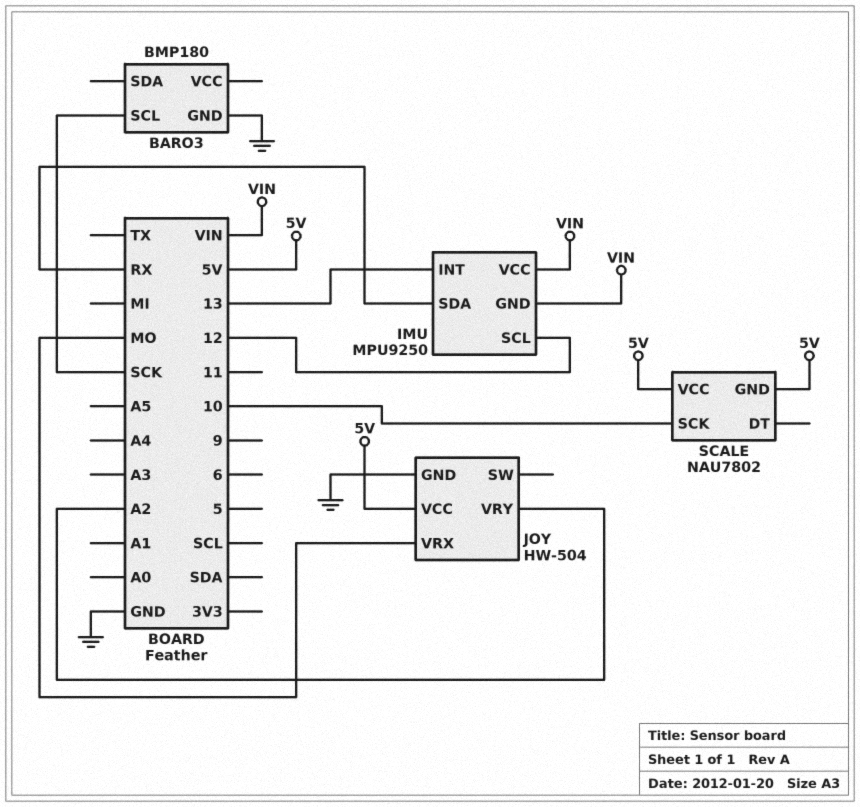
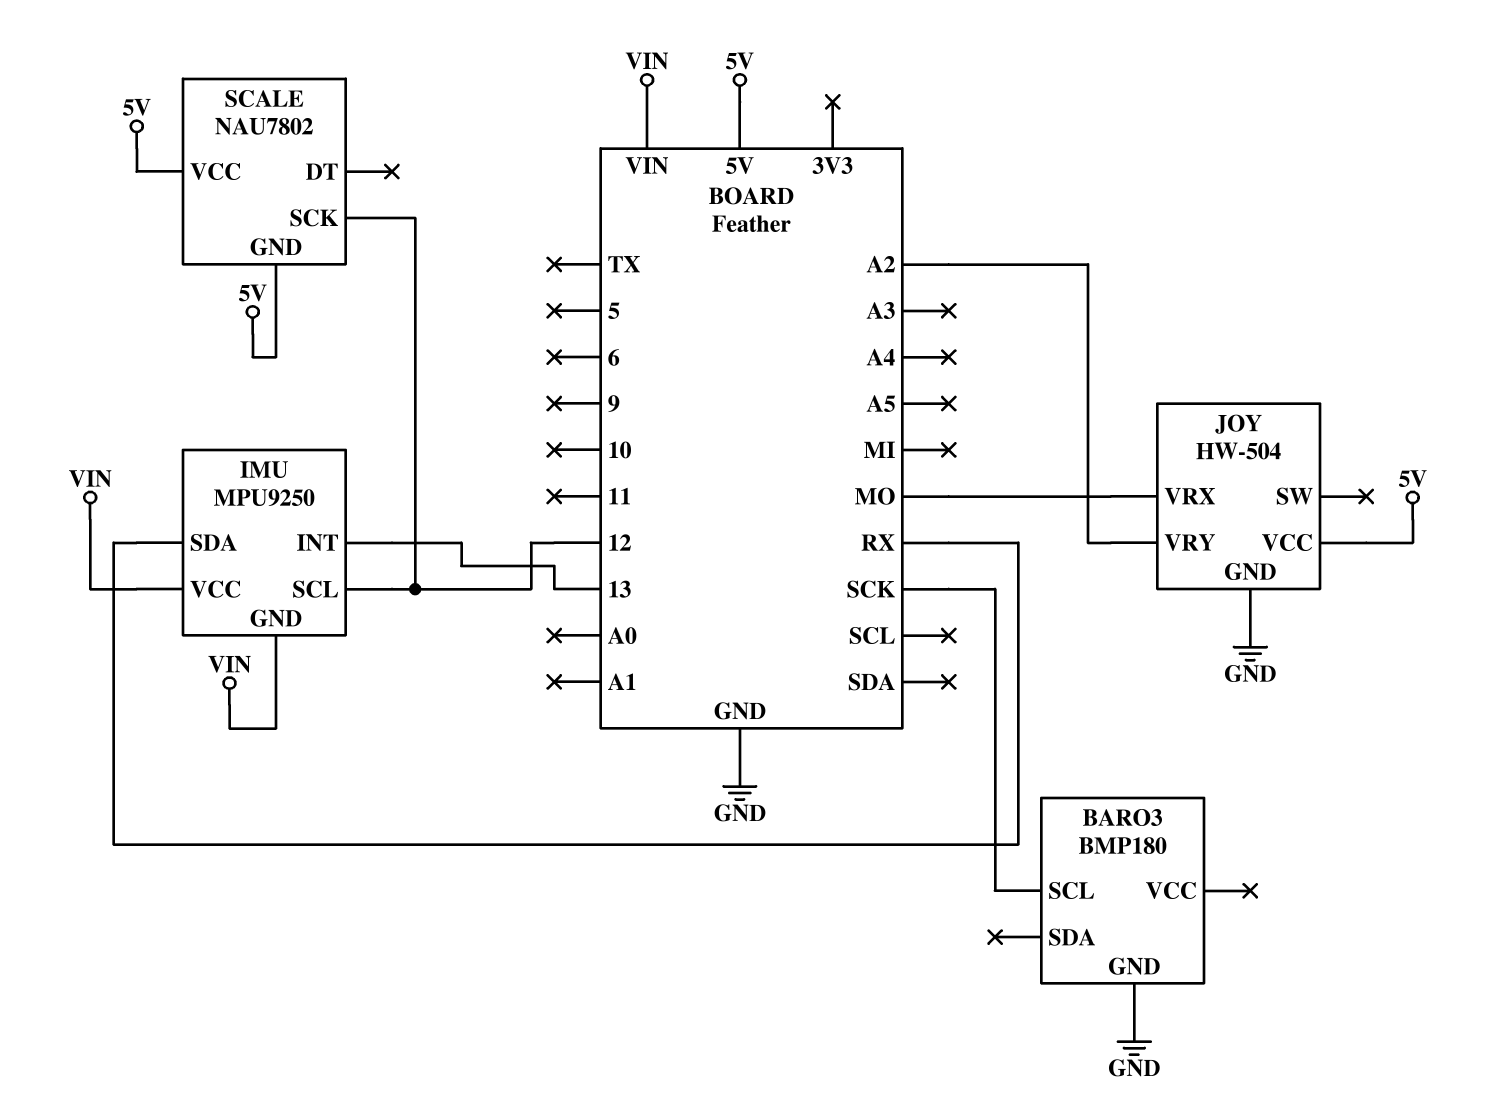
SCALE pin SCK: 10 -> 12

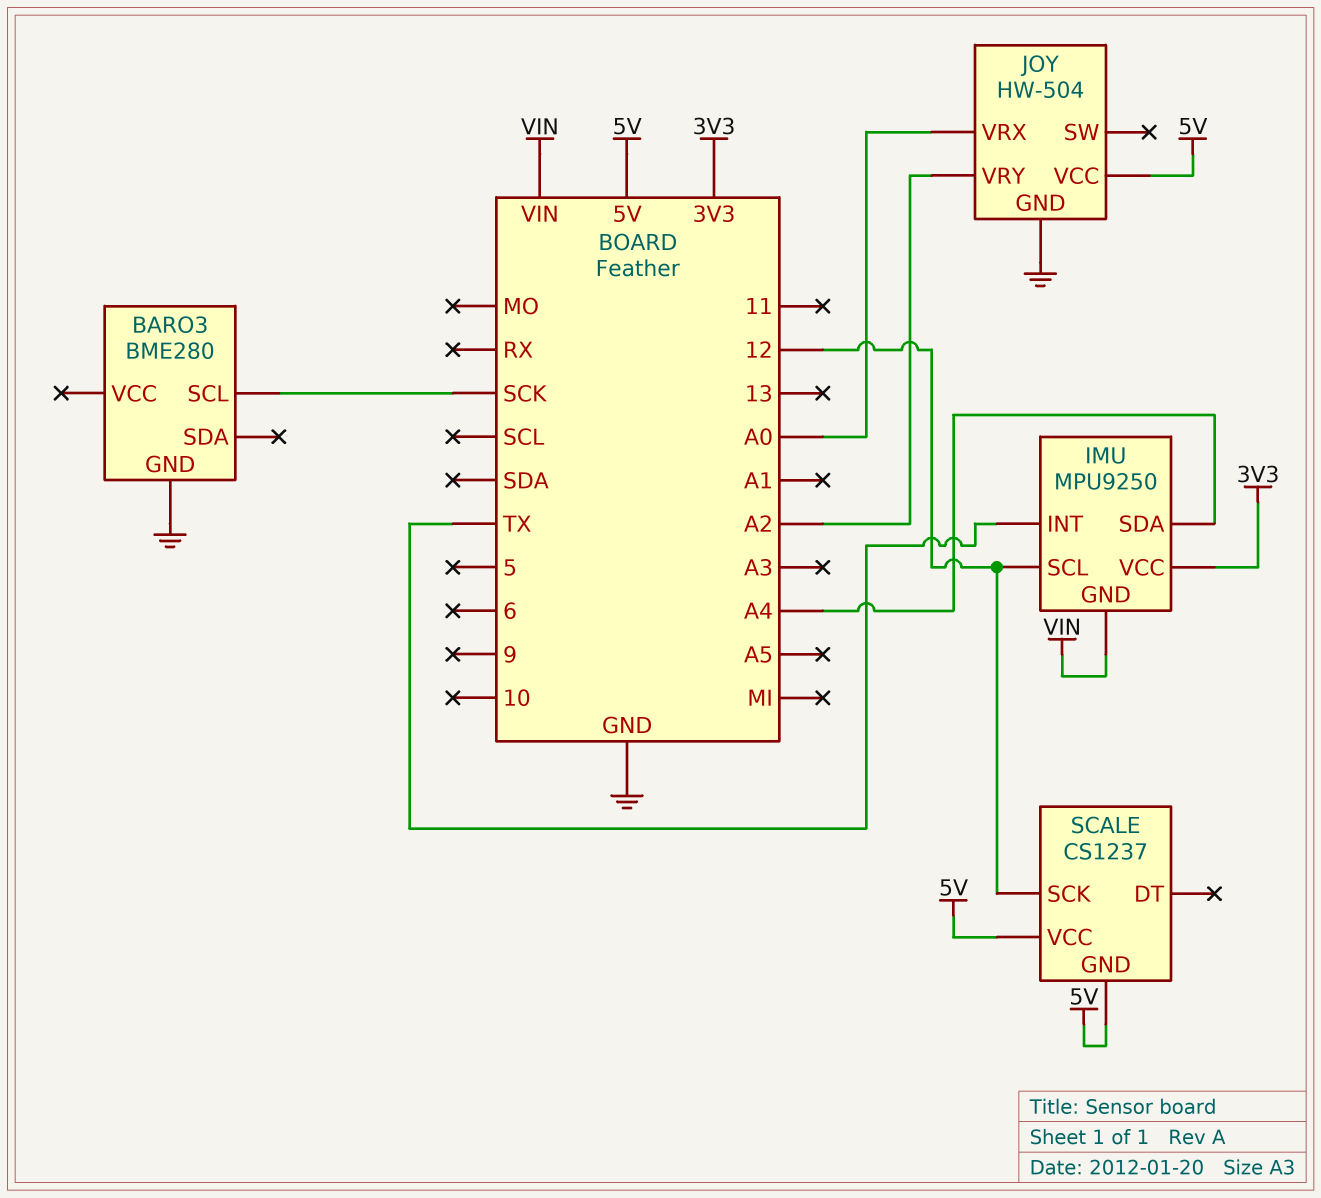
BARO3: BMP180 -> BME280
IMU pin INT: 13 -> TX
IMU pin SDA: RX -> A4
IMU pin VCC: VIN -> 3V3
JOY pin VRX: MO -> A0
SCALE: NAU7802 -> CS1237

